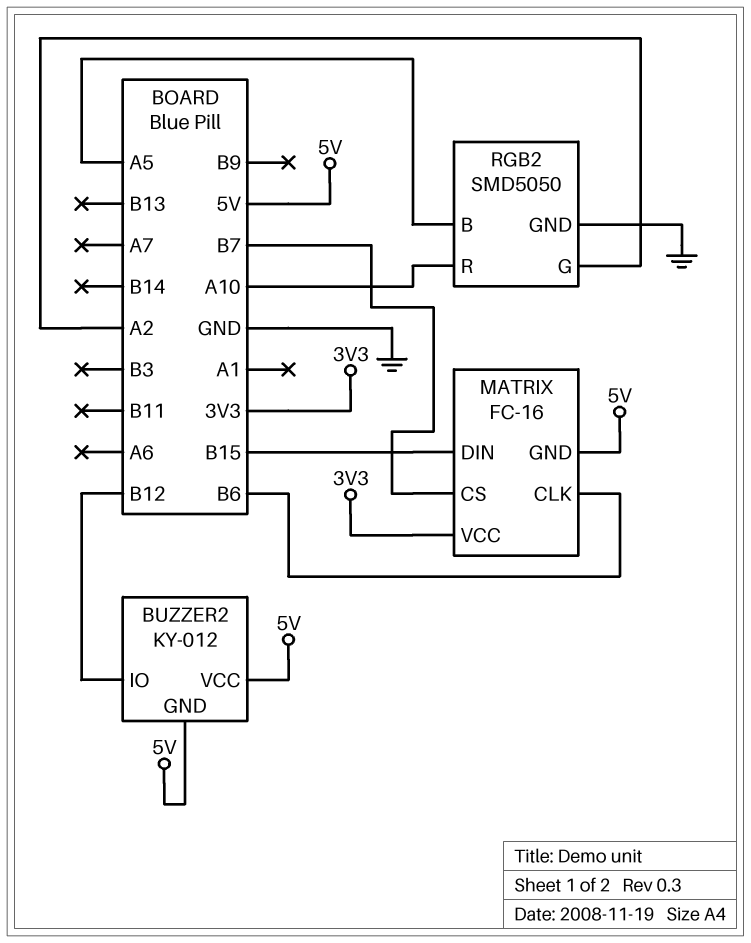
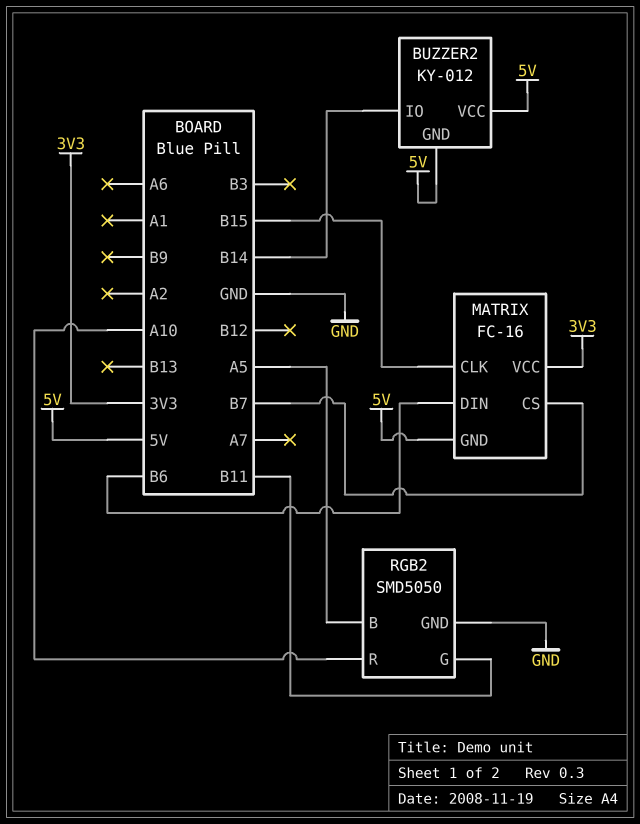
BUZZER2 pin IO: B12 -> B14
MATRIX pin CLK: B6 -> B15
MATRIX pin DIN: B15 -> B6
RGB2 pin G: A2 -> B11

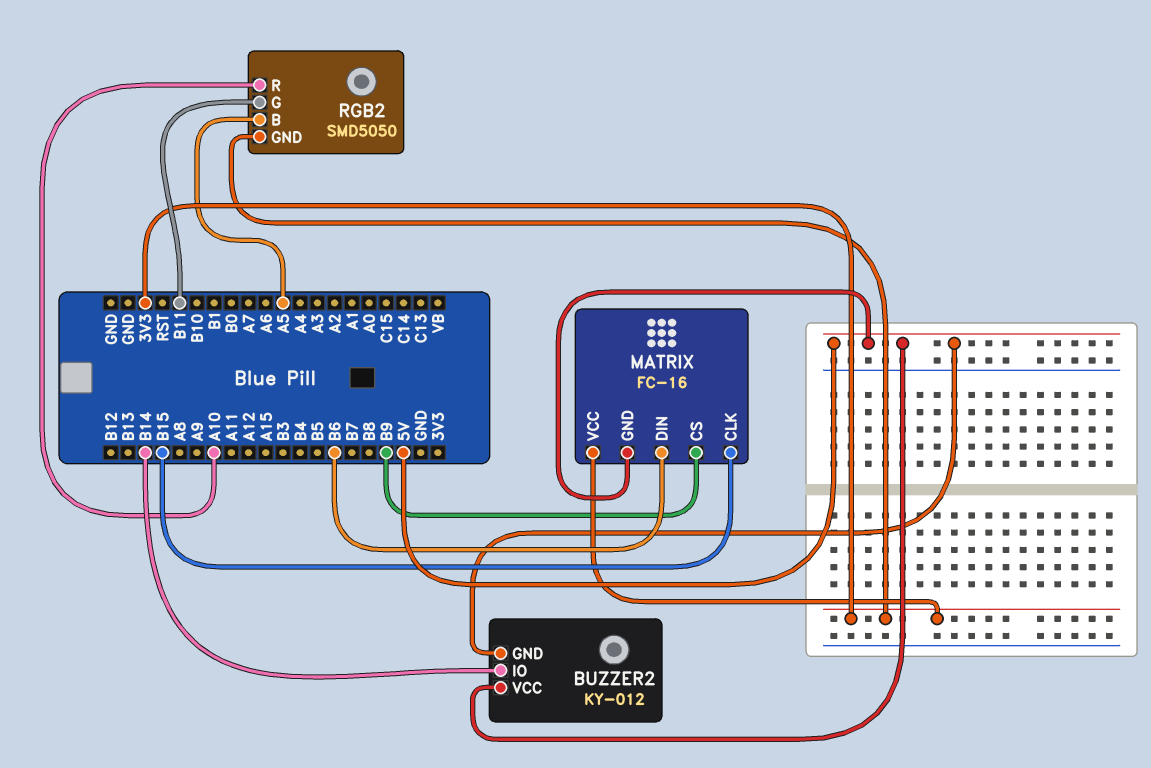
MATRIX pin CS: B7 -> B9
RGB2 pin GND: GND -> 3V3

